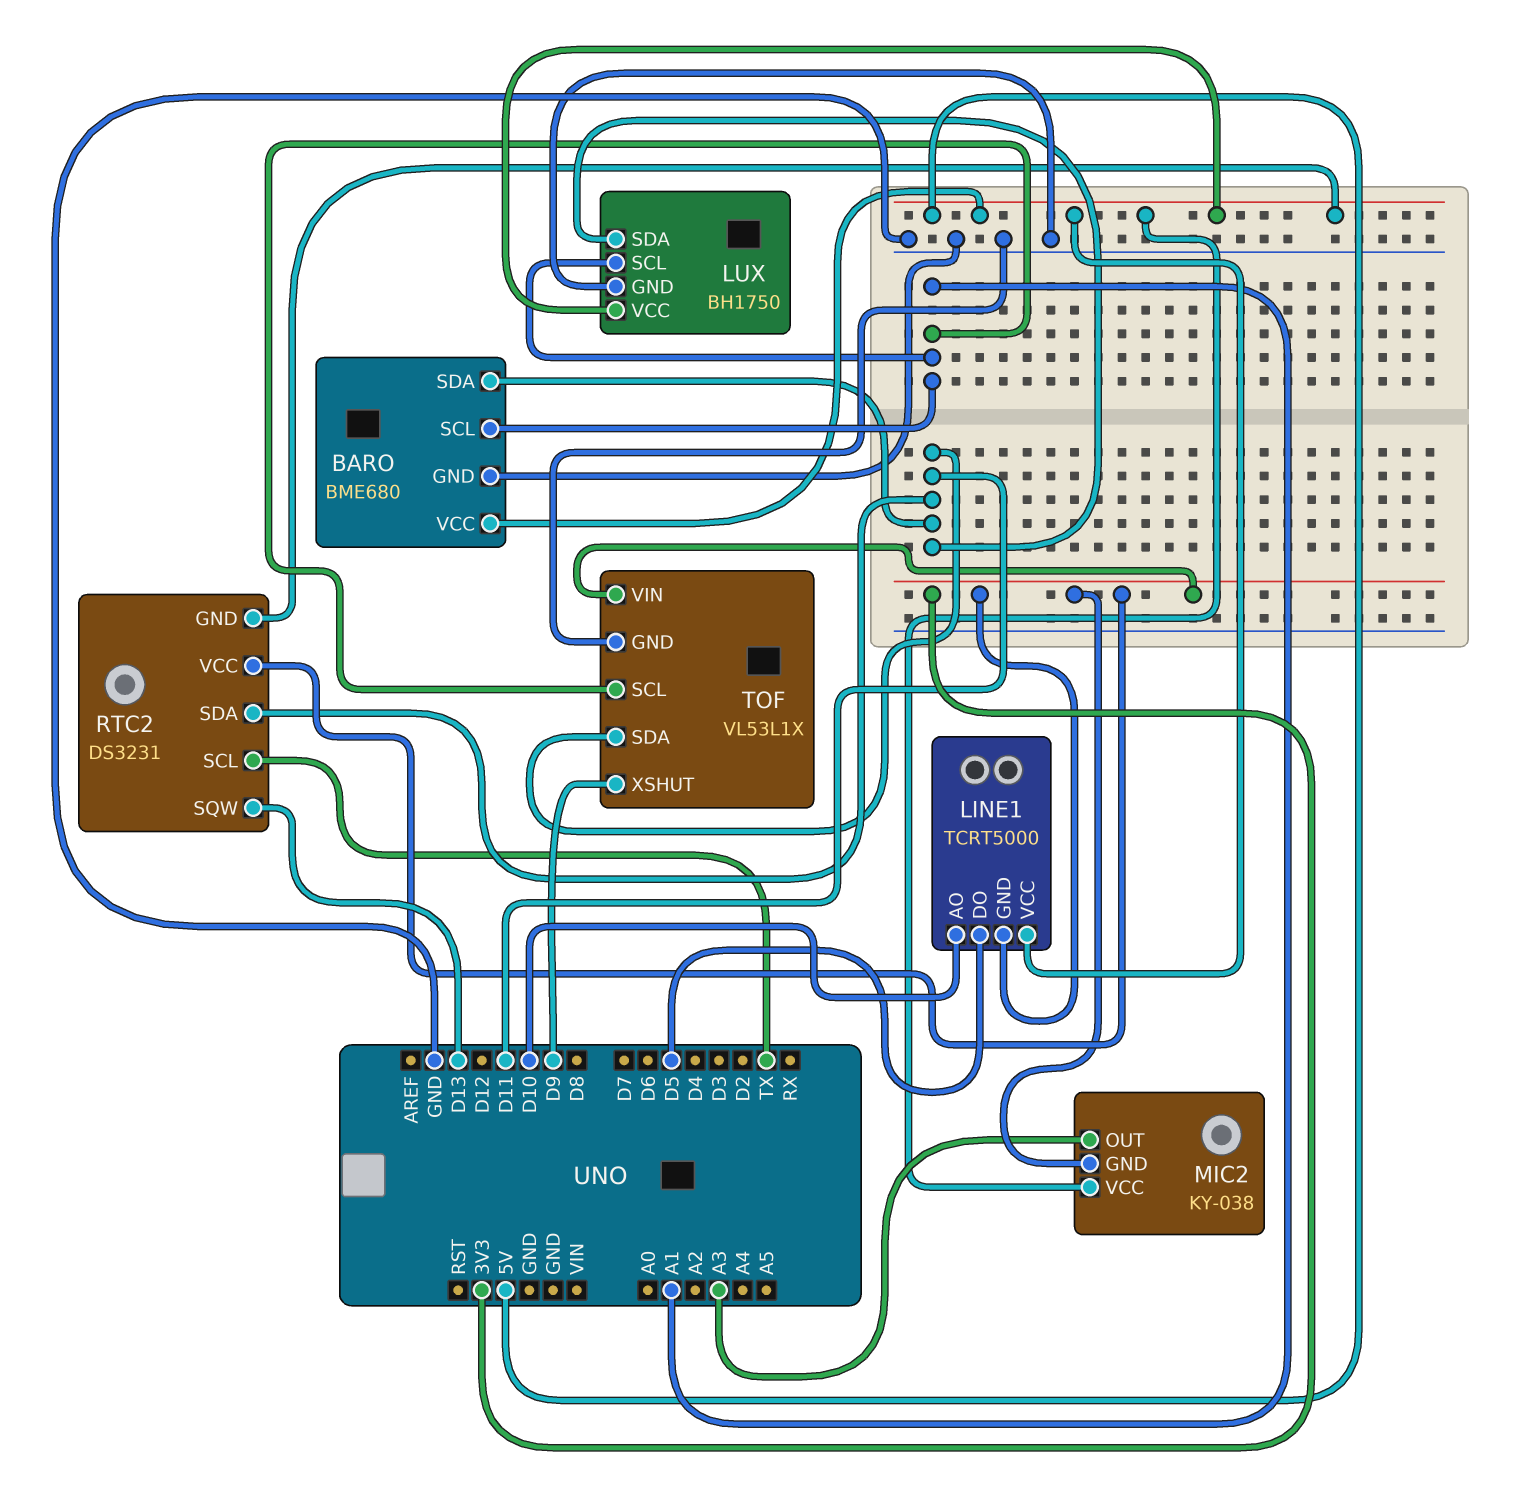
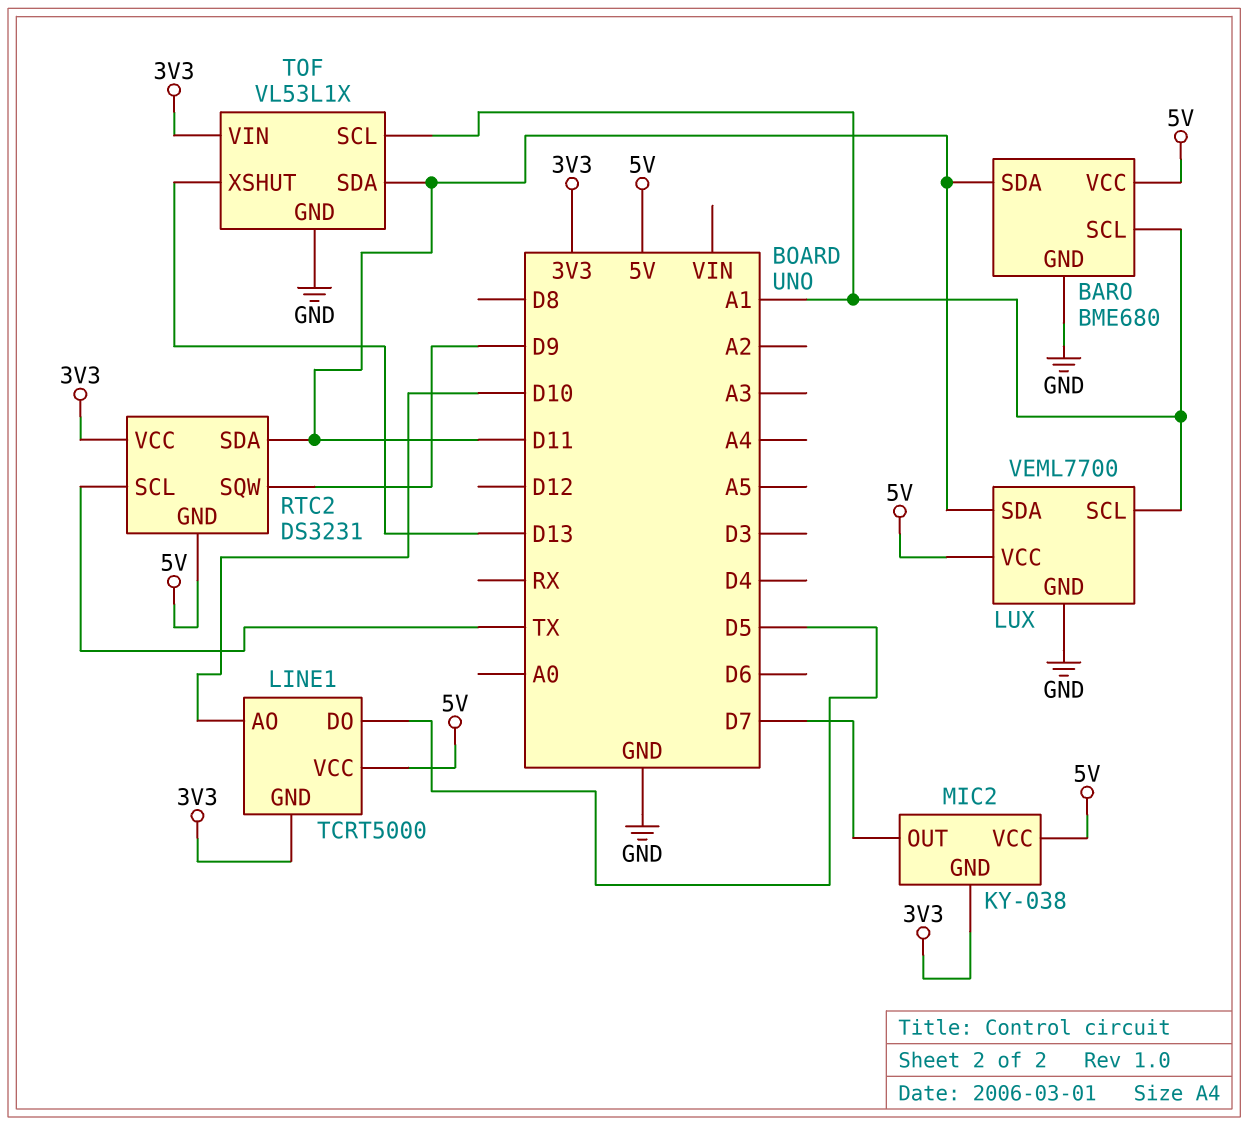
LUX: BH1750 -> VEML7700
MIC2 pin OUT: A3 -> D7
RTC2 pin SQW: D13 -> D9
TOF pin XSHUT: D9 -> D13

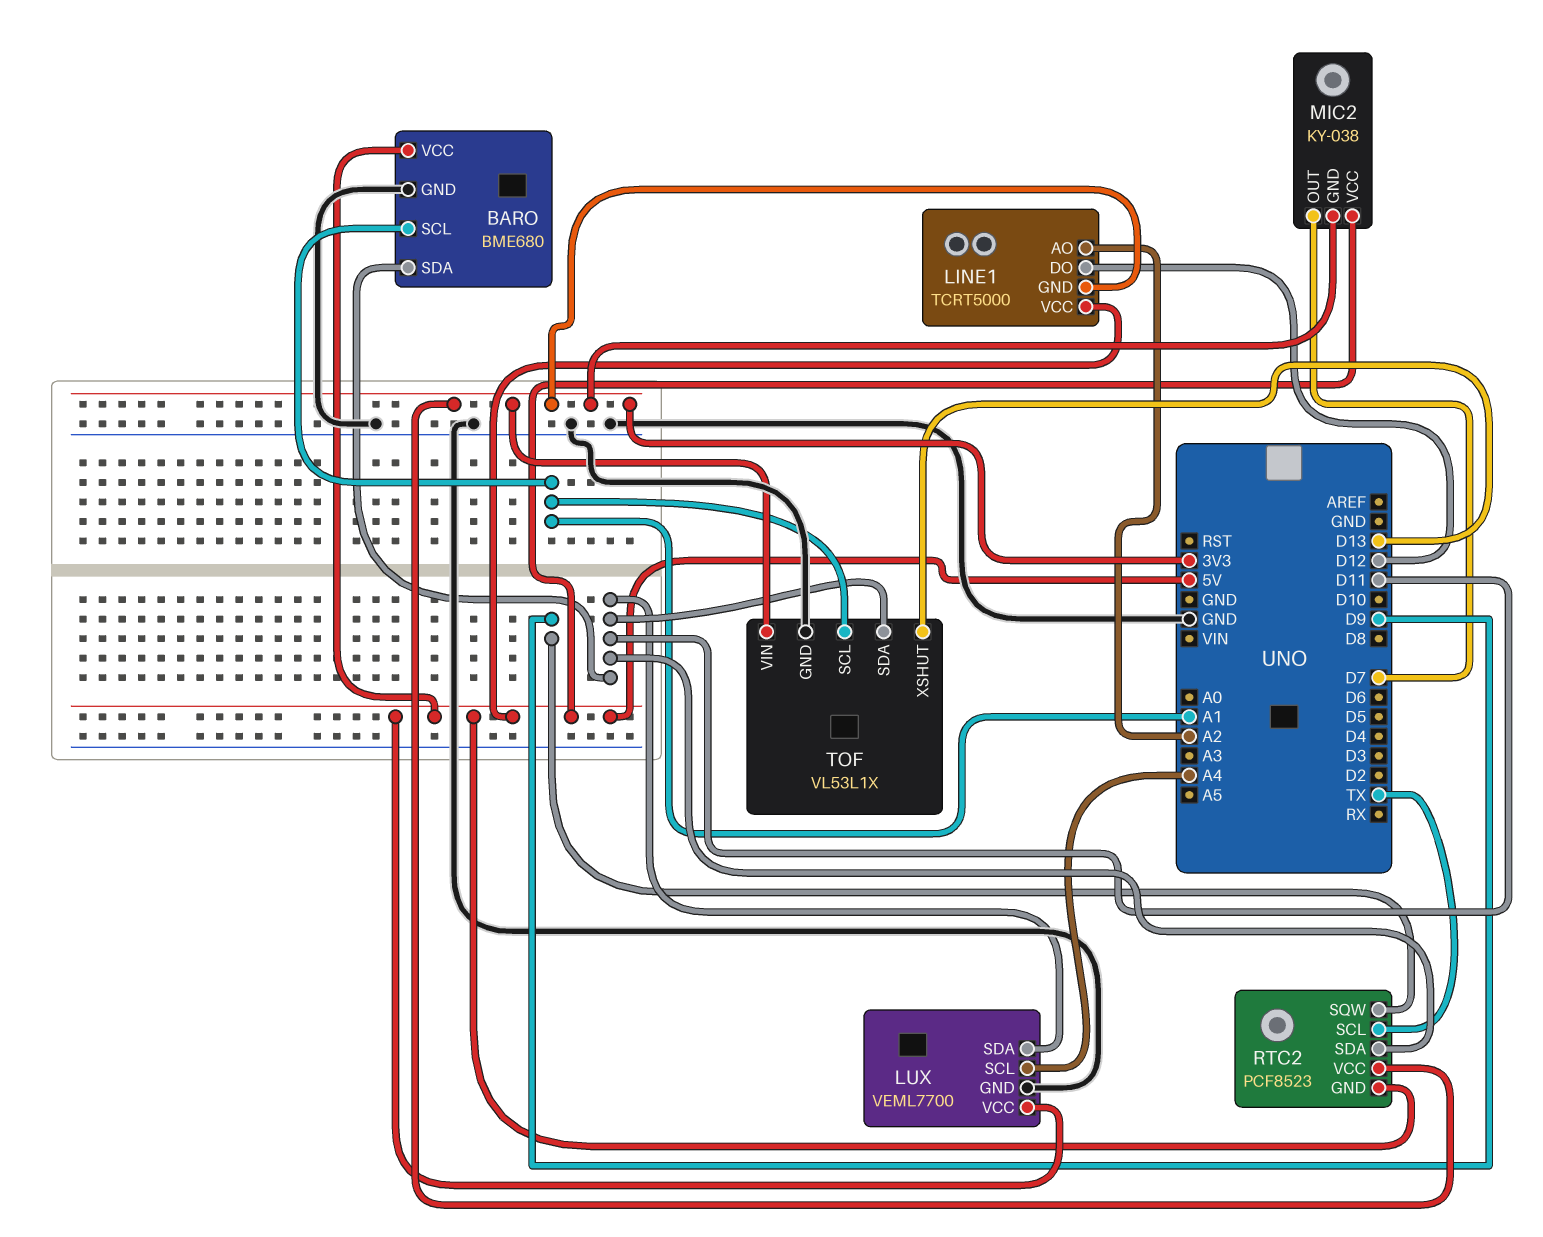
LINE1 pin AO: D10 -> A2
LINE1 pin DO: D5 -> D12
LUX pin SCL: A1 -> A4
RTC2: DS3231 -> PCF8523

